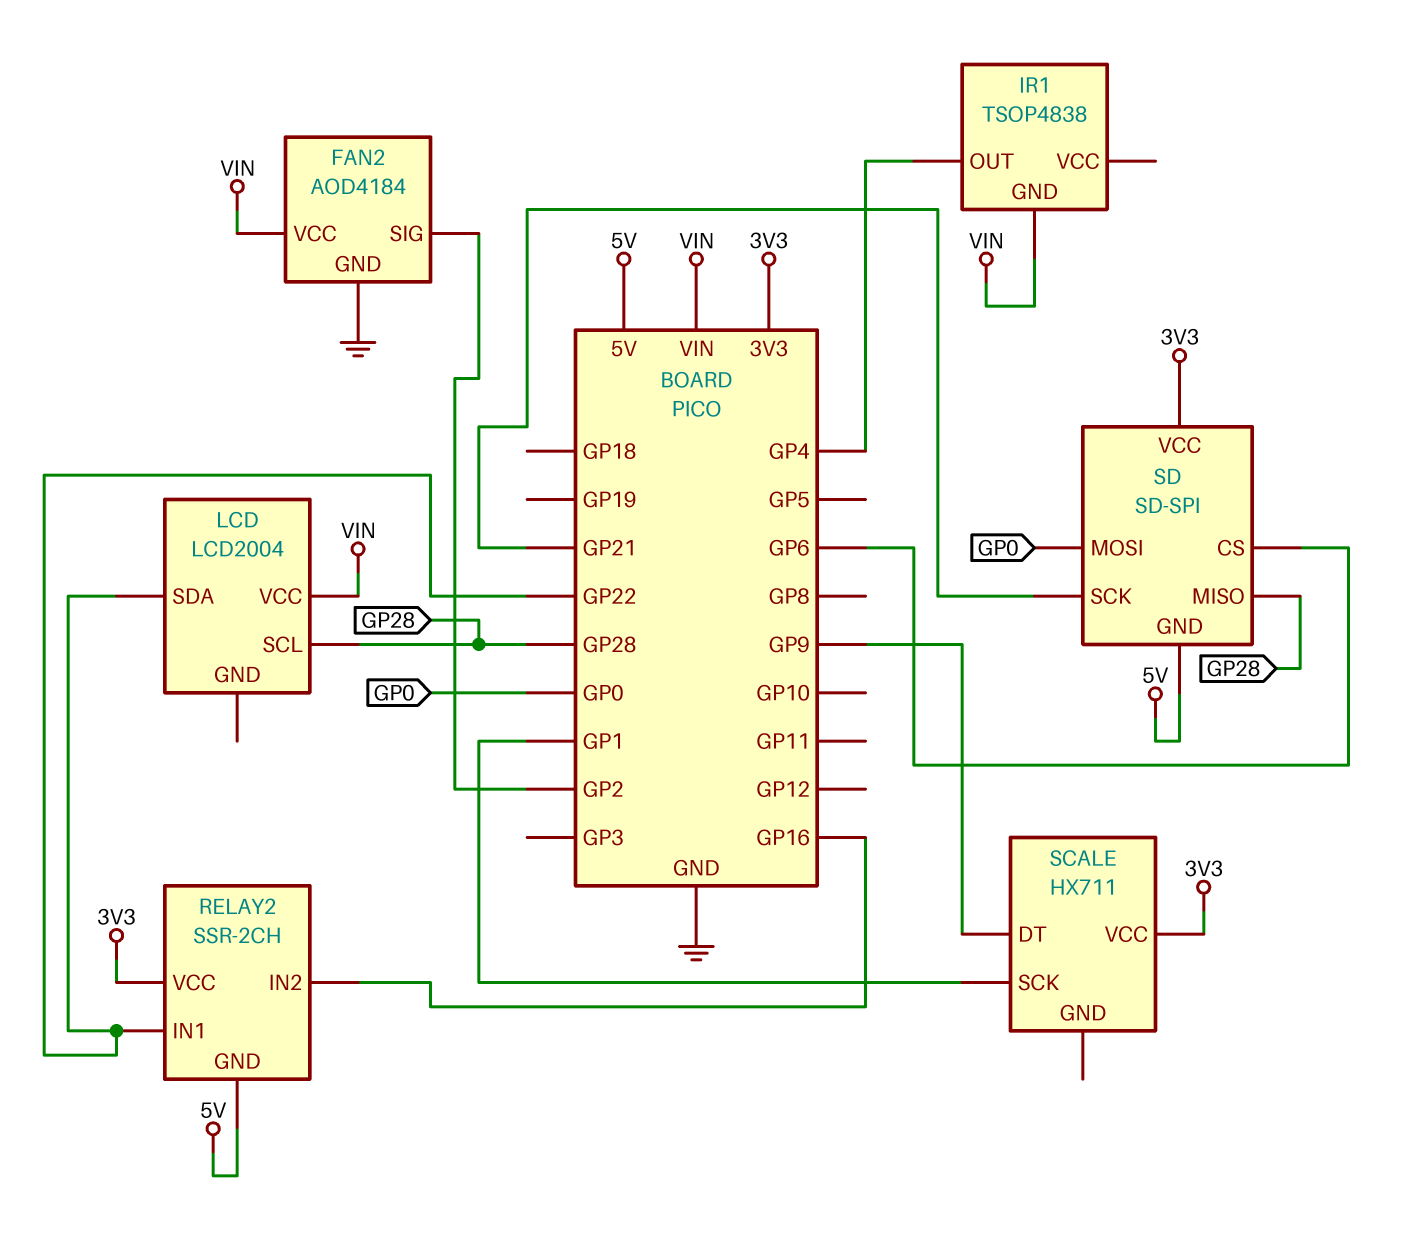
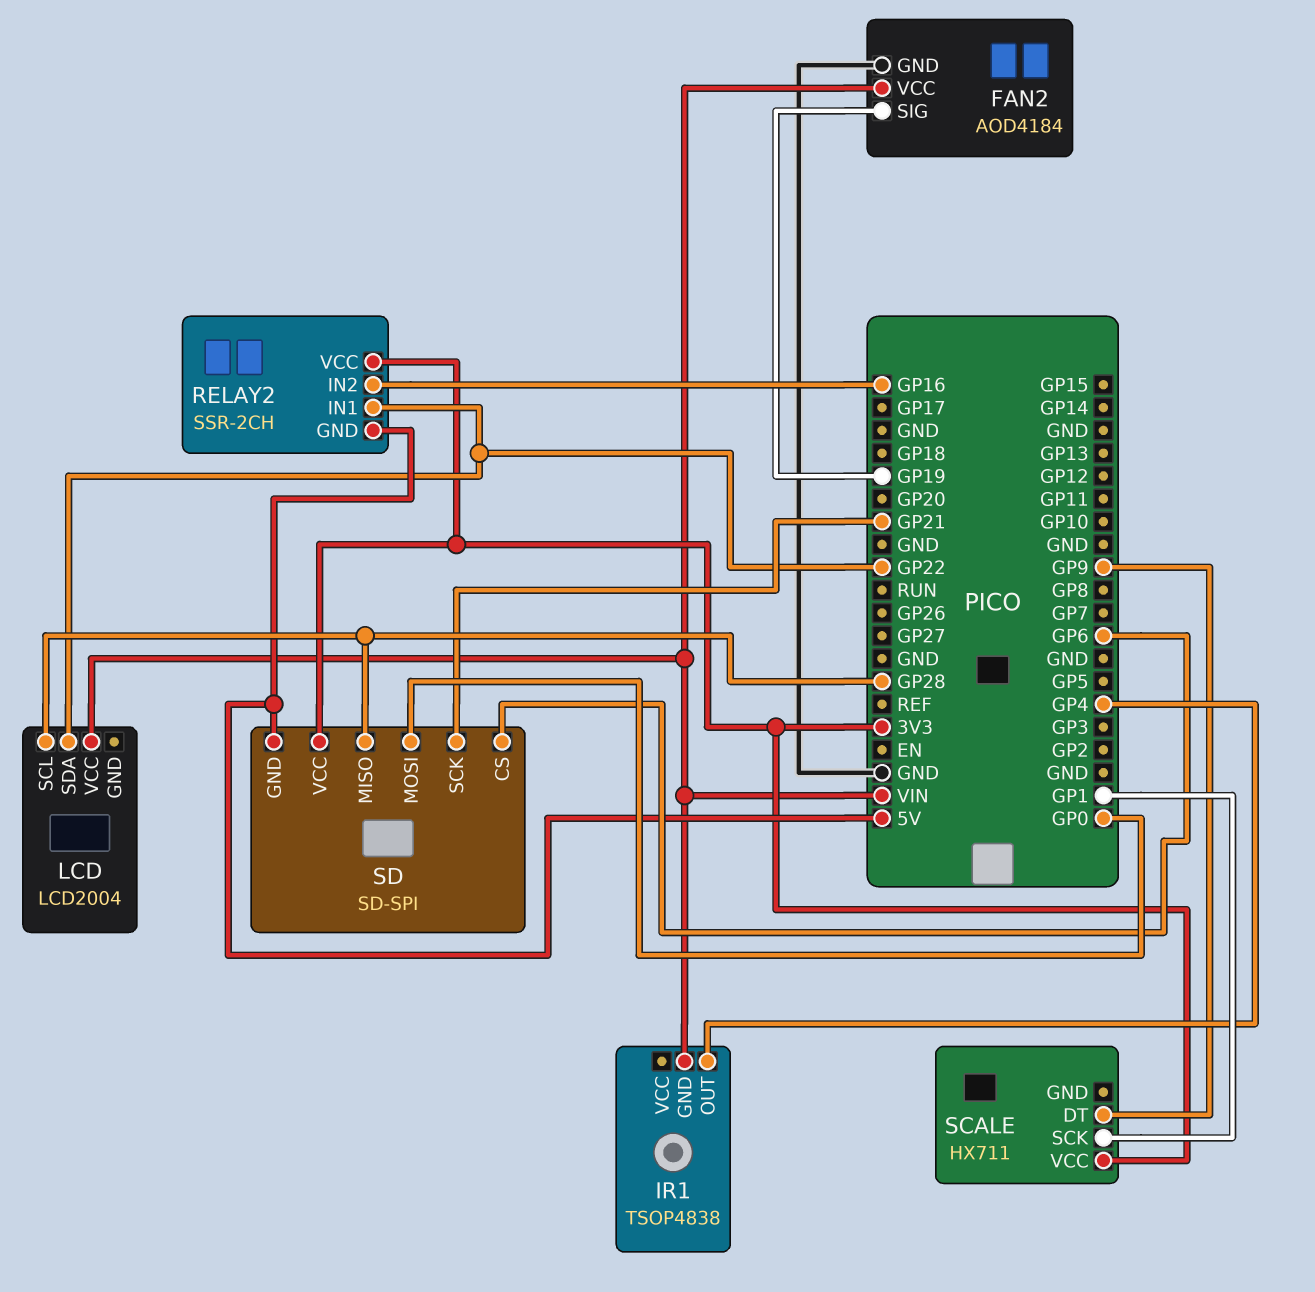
FAN2 pin SIG: GP2 -> GP19

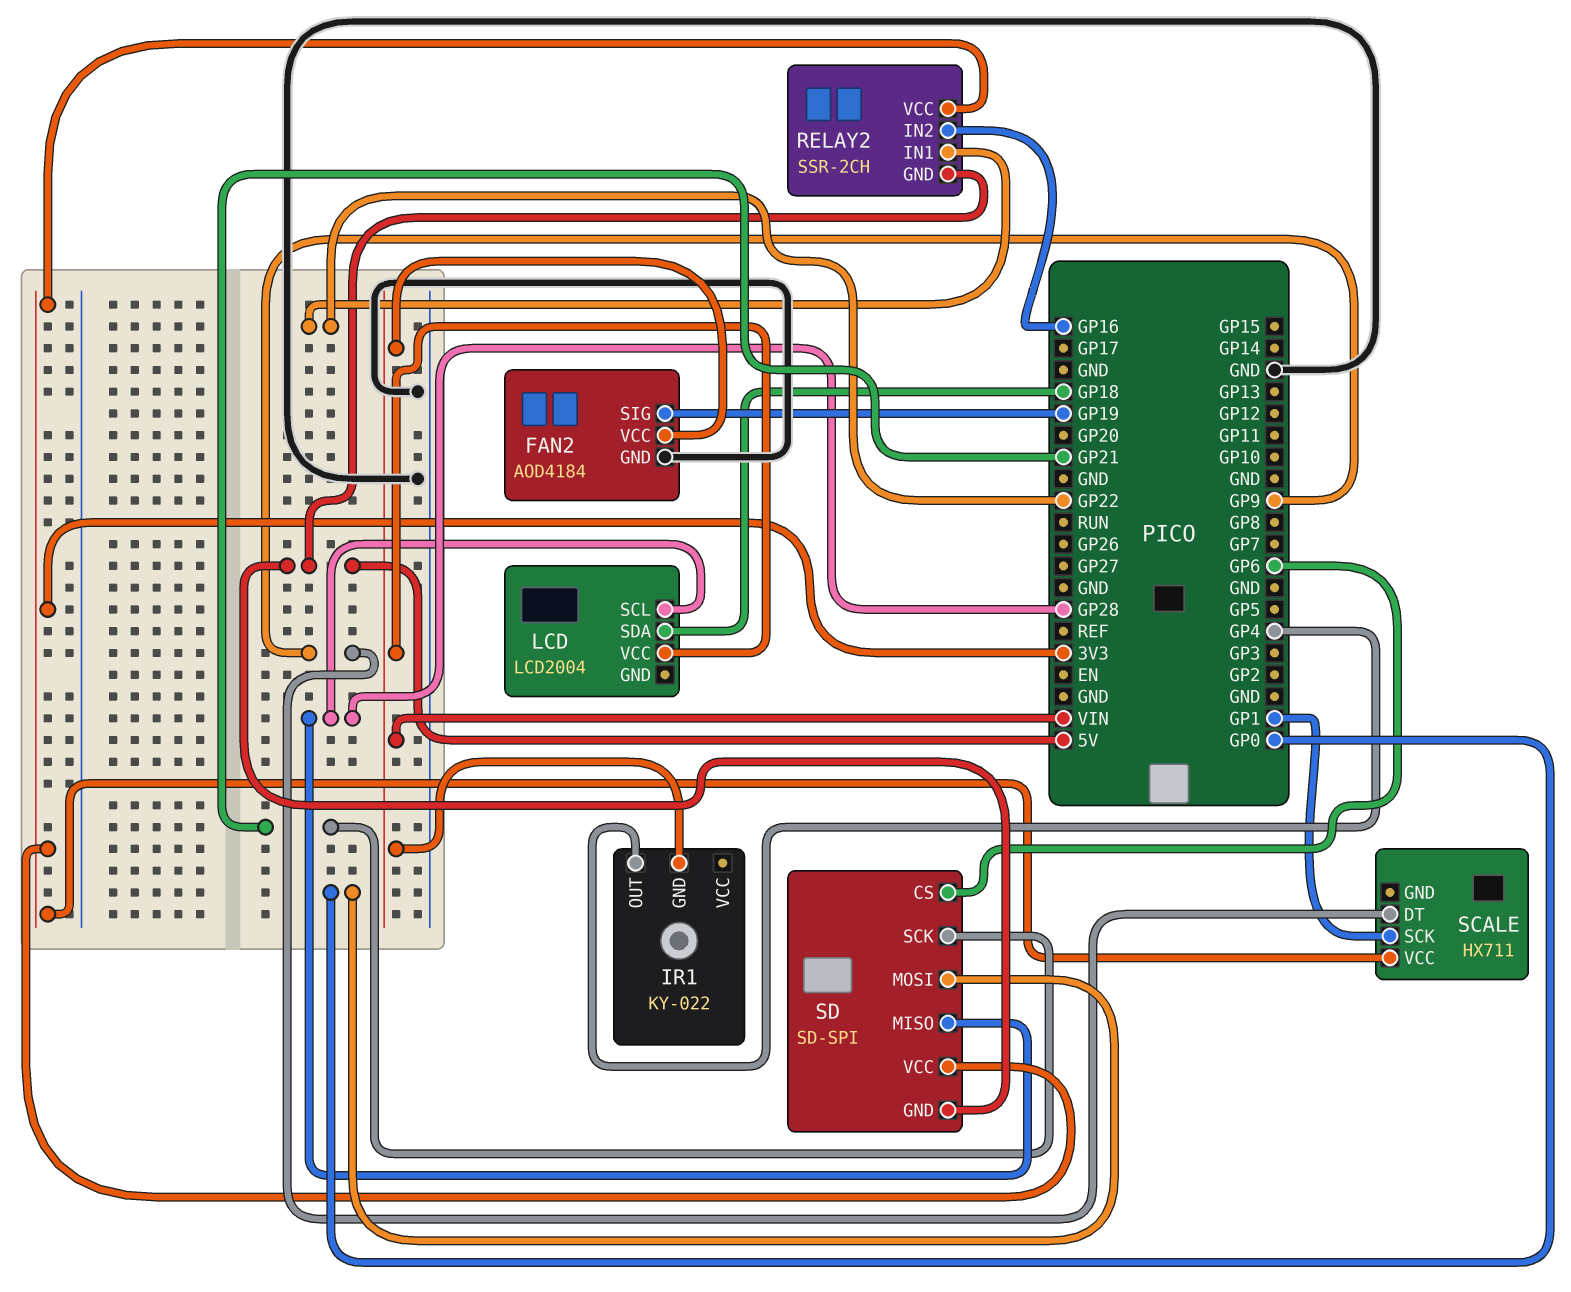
IR1: TSOP4838 -> KY-022
LCD pin SDA: GP22 -> GP18

